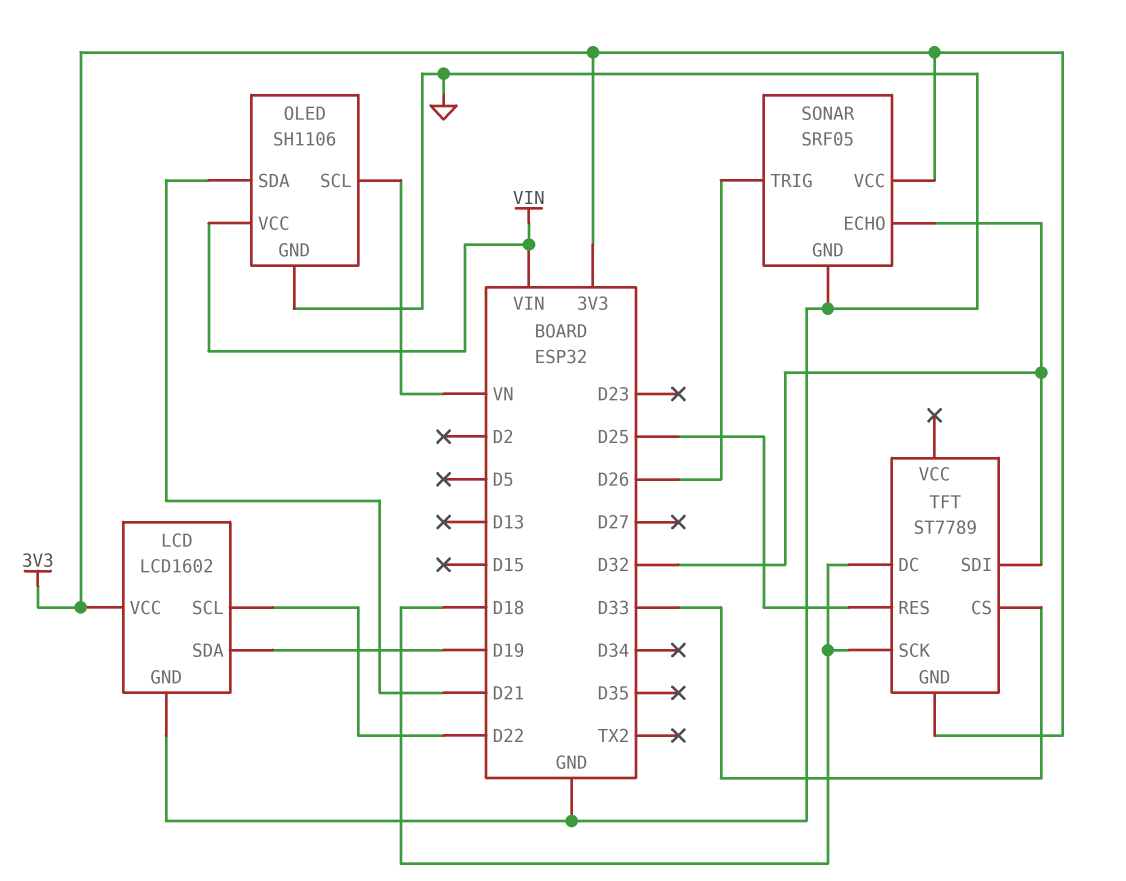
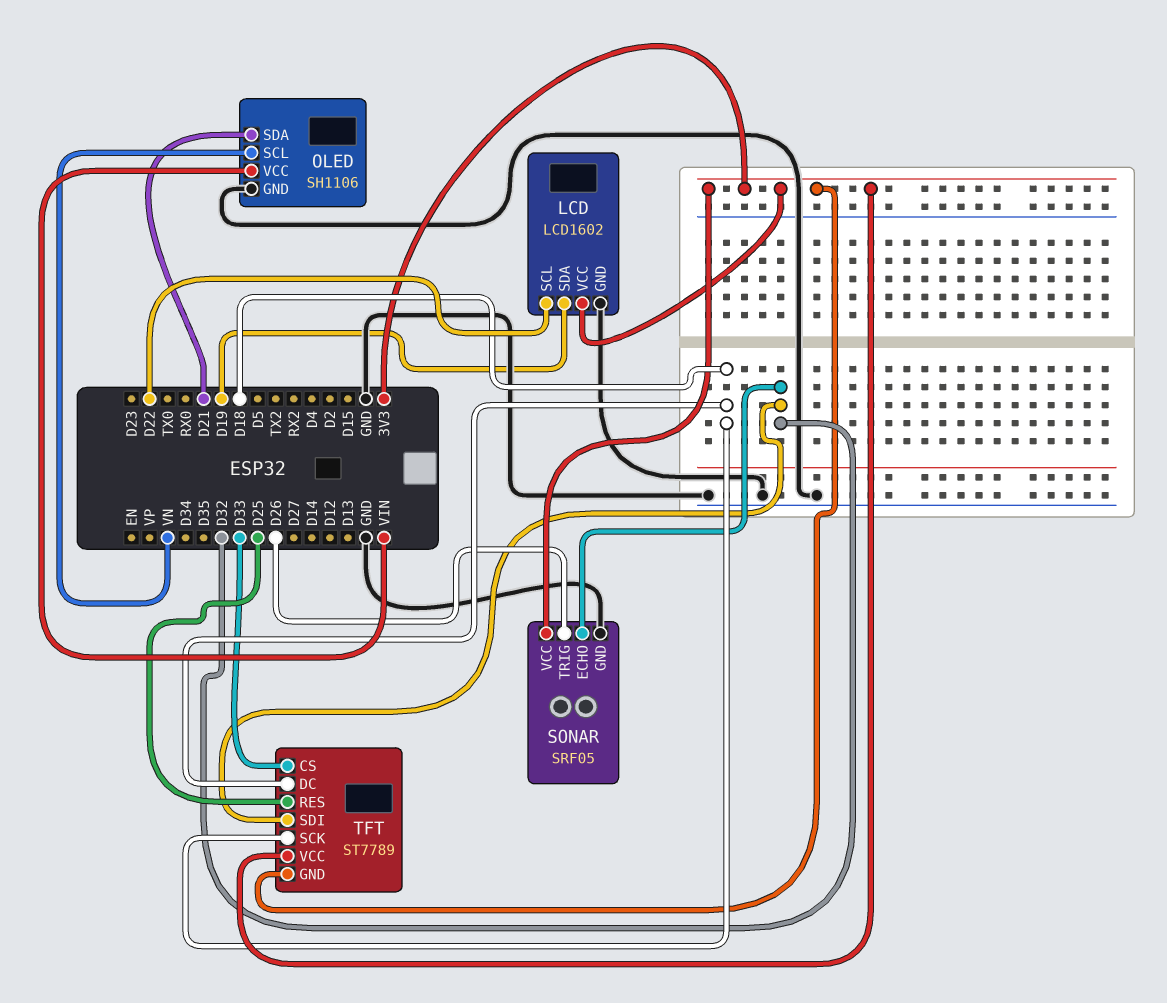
TFT pin VCC: none -> 3V3

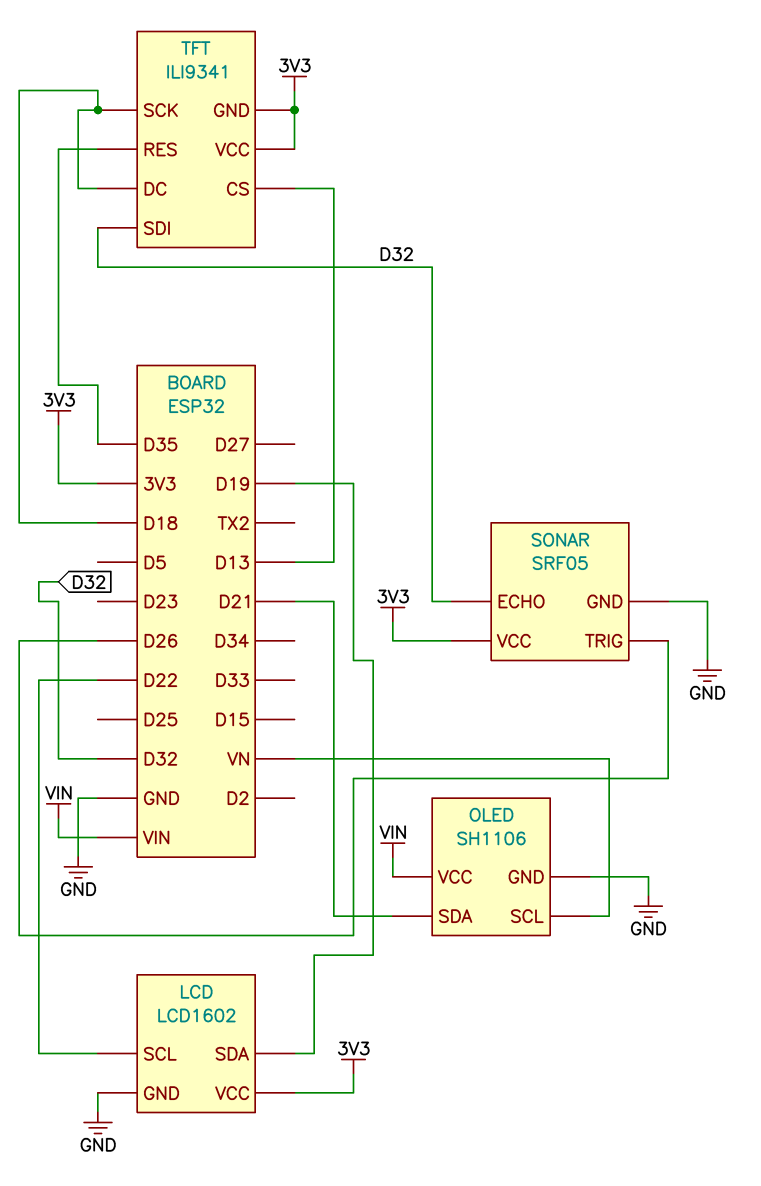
TFT: ST7789 -> ILI9341
TFT pin CS: D33 -> D13
TFT pin RES: D25 -> D35

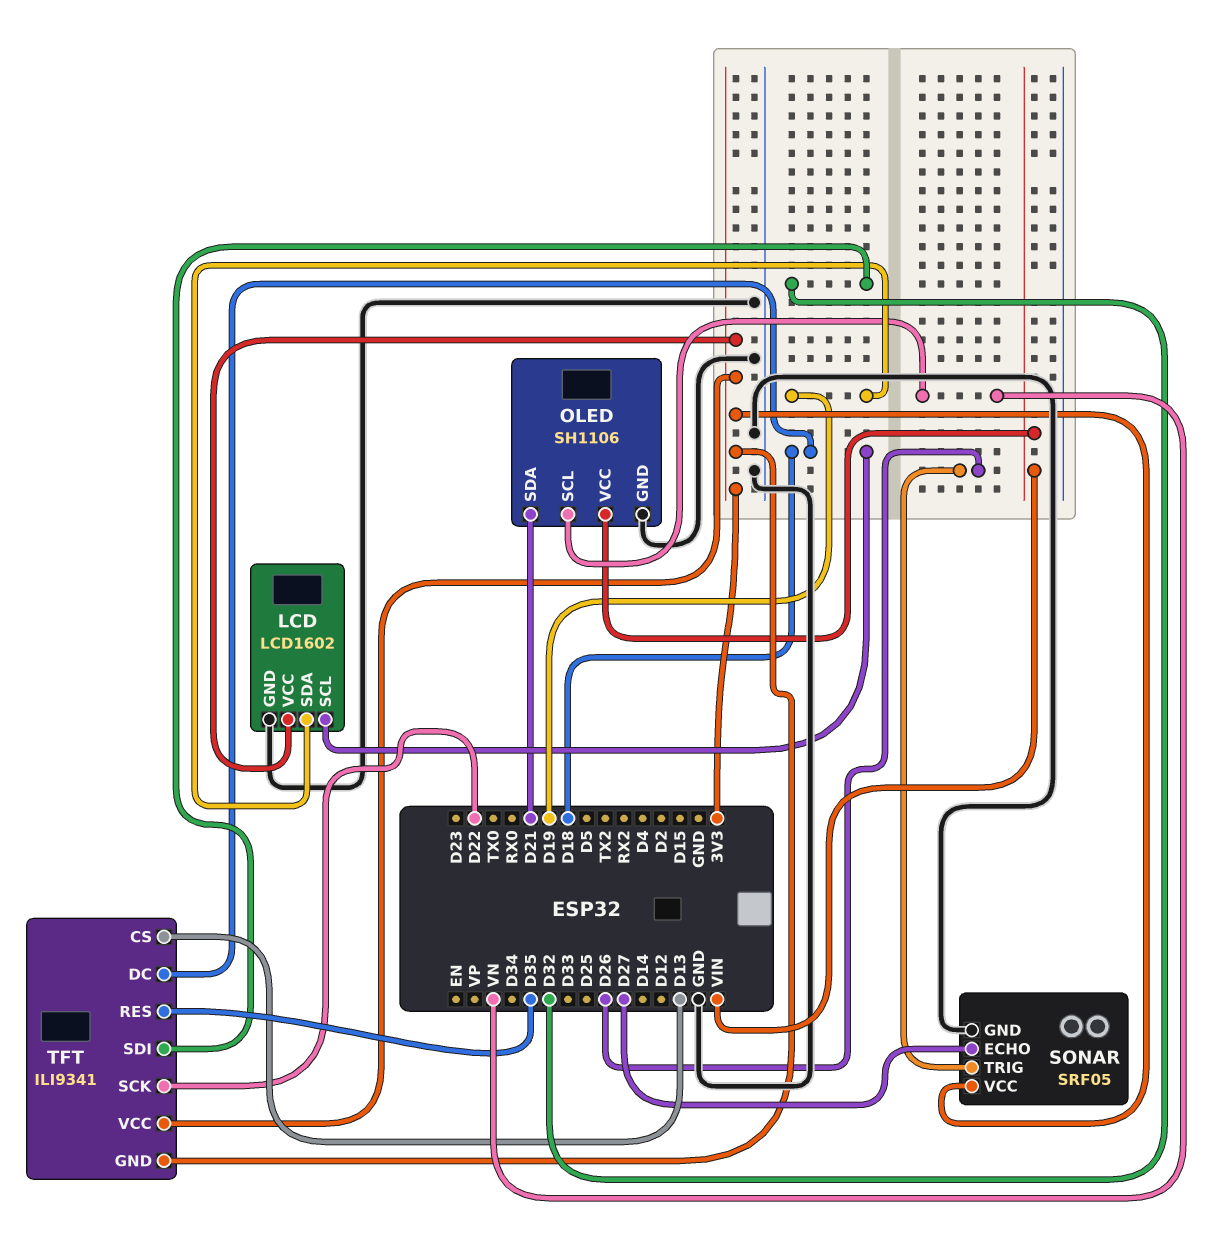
LCD pin SCL: D22 -> D18
SONAR pin ECHO: D32 -> D27
TFT pin SCK: D18 -> D22

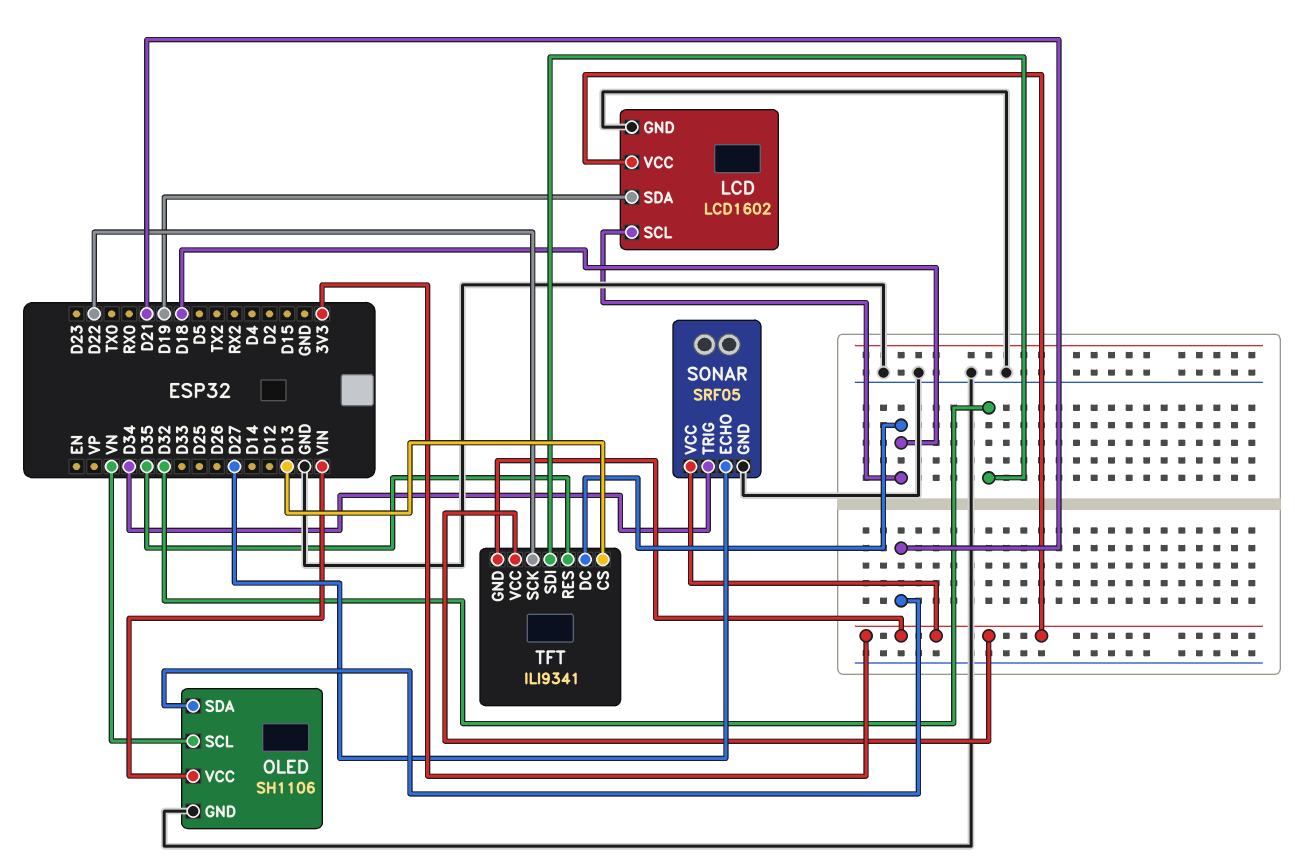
SONAR pin TRIG: D26 -> D34

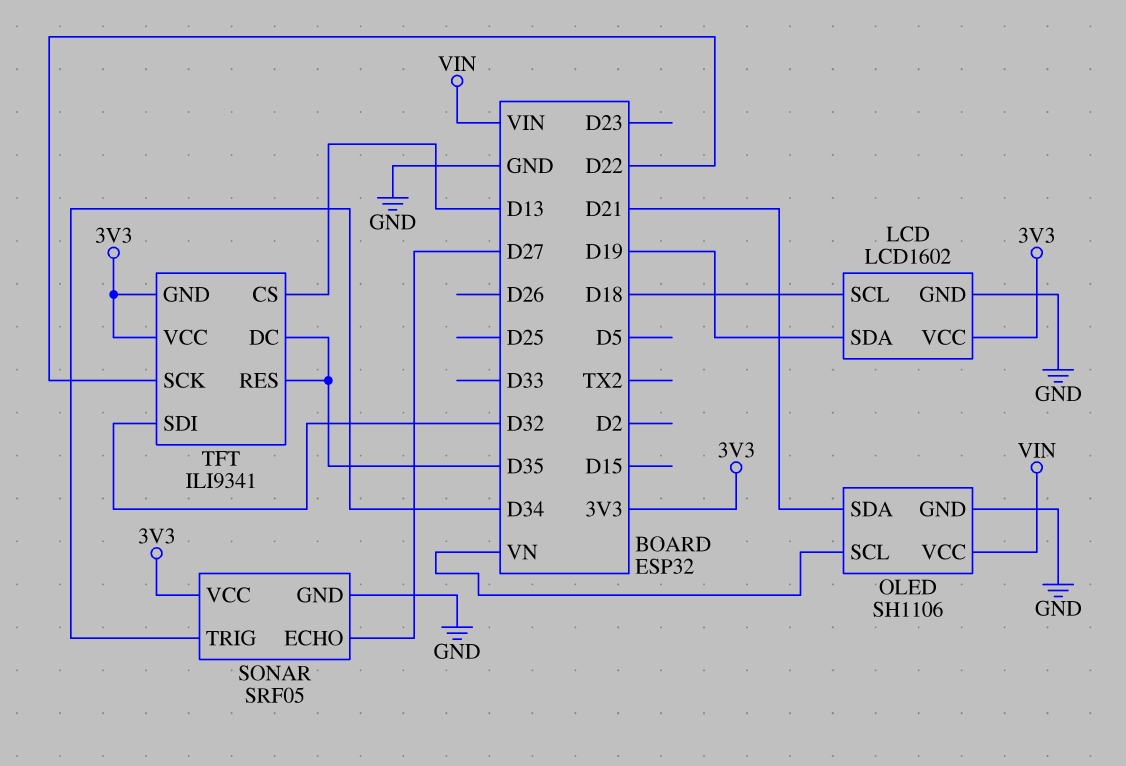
TFT pin DC: D18 -> D35

